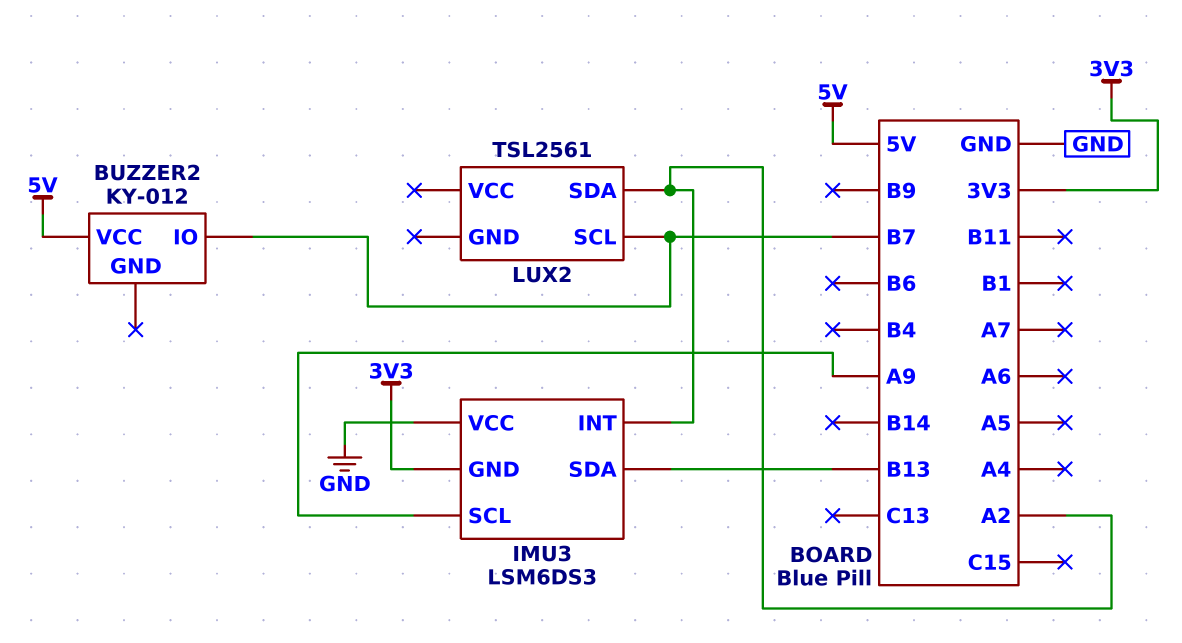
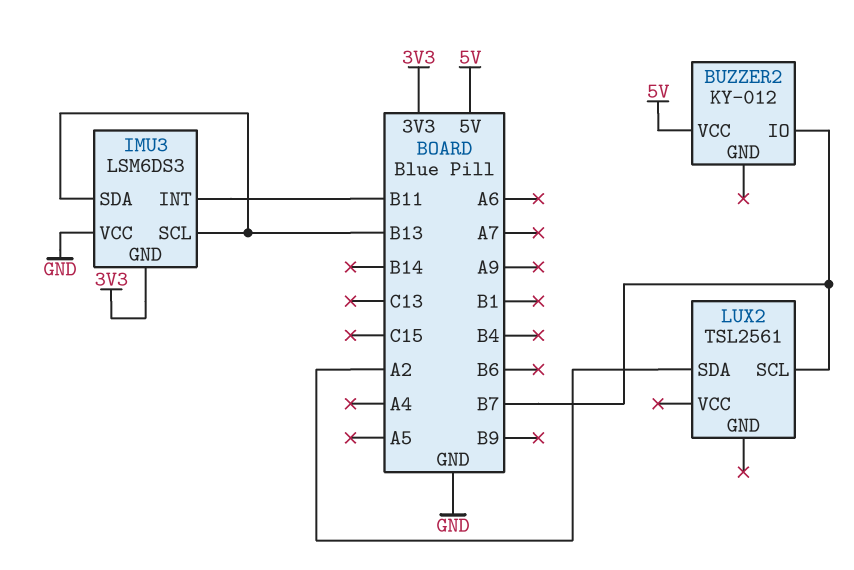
IMU3 pin INT: A2 -> B11
IMU3 pin SCL: A9 -> B13

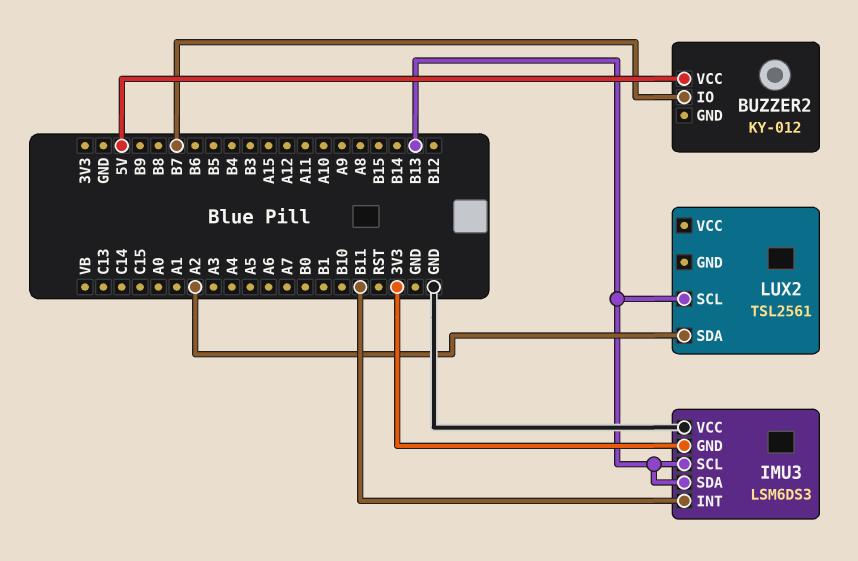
LUX2 pin SCL: B7 -> B13

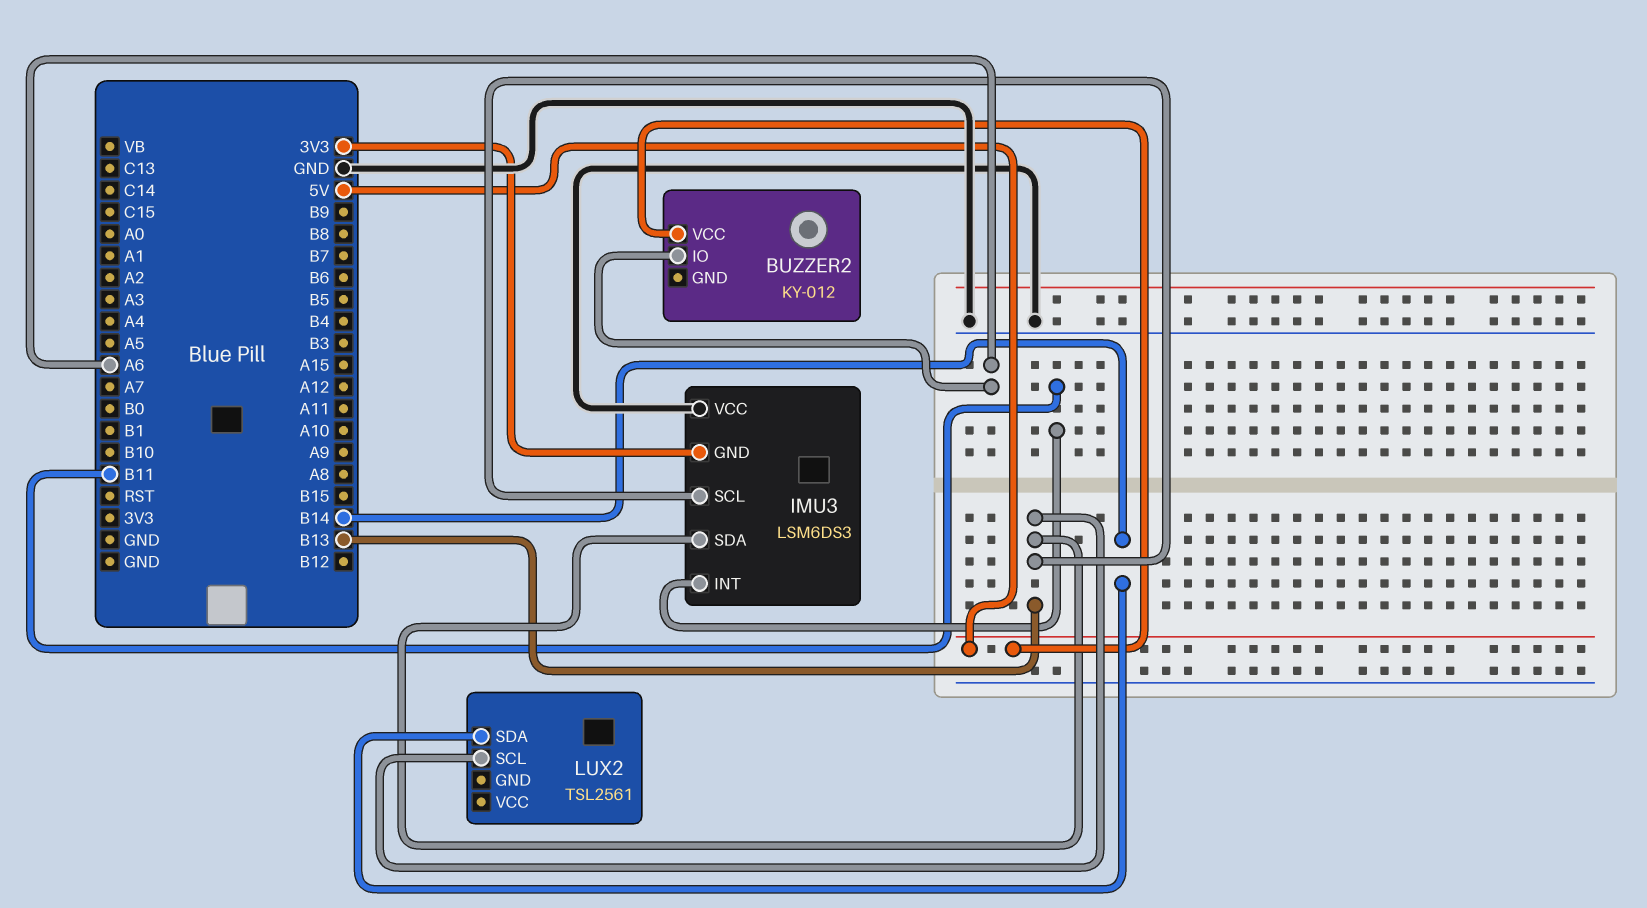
BUZZER2 pin IO: B7 -> A6
LUX2 pin SDA: A2 -> B14

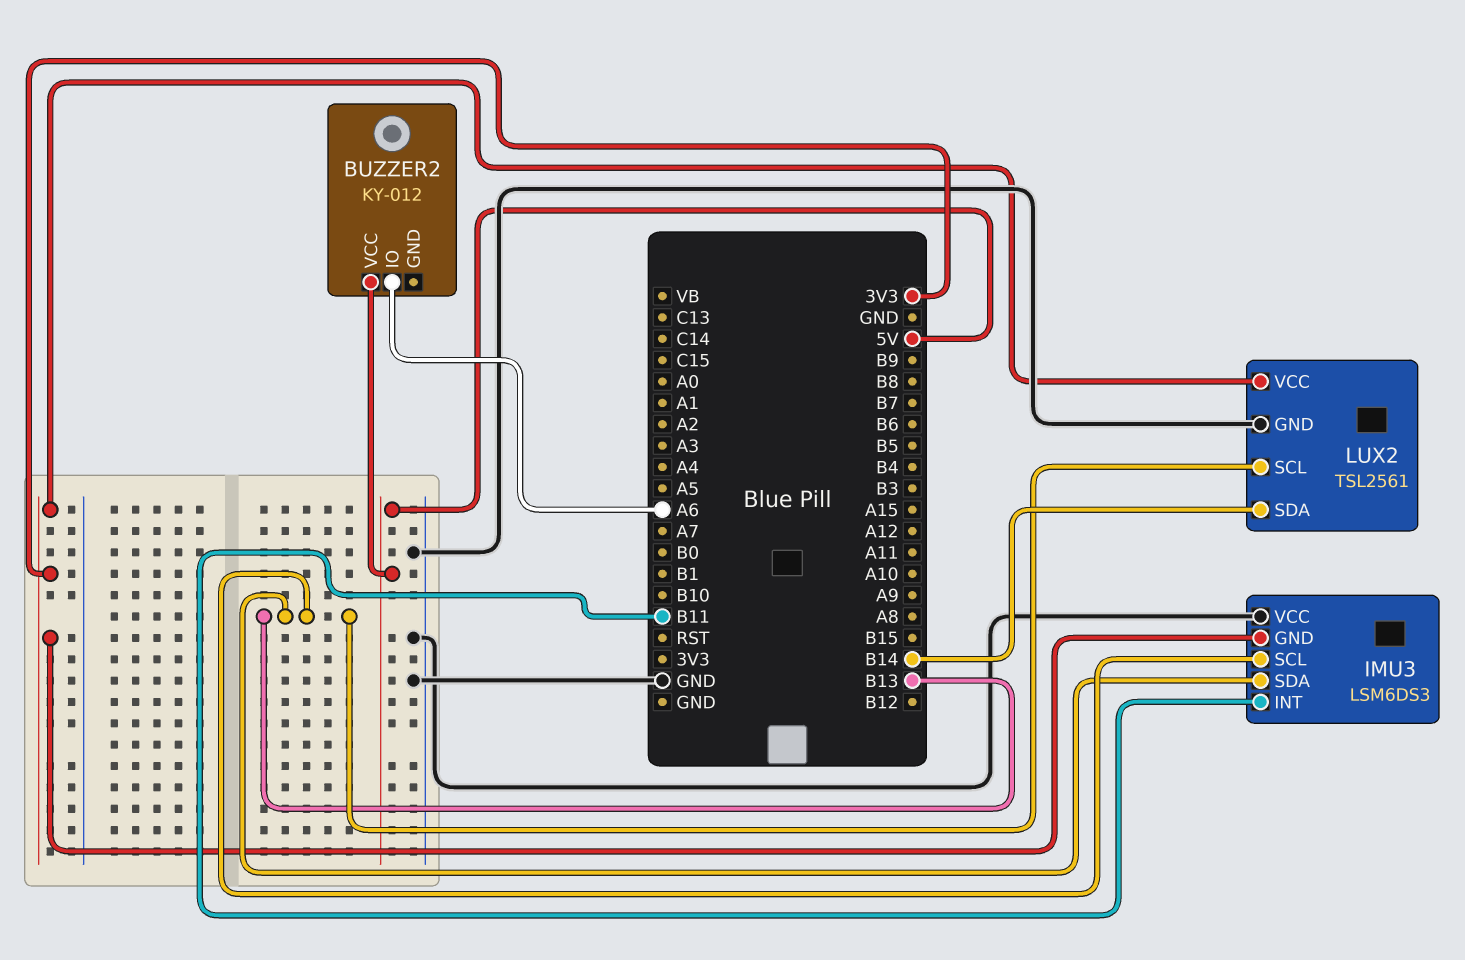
LUX2 pin GND: none -> GND
LUX2 pin VCC: none -> 3V3

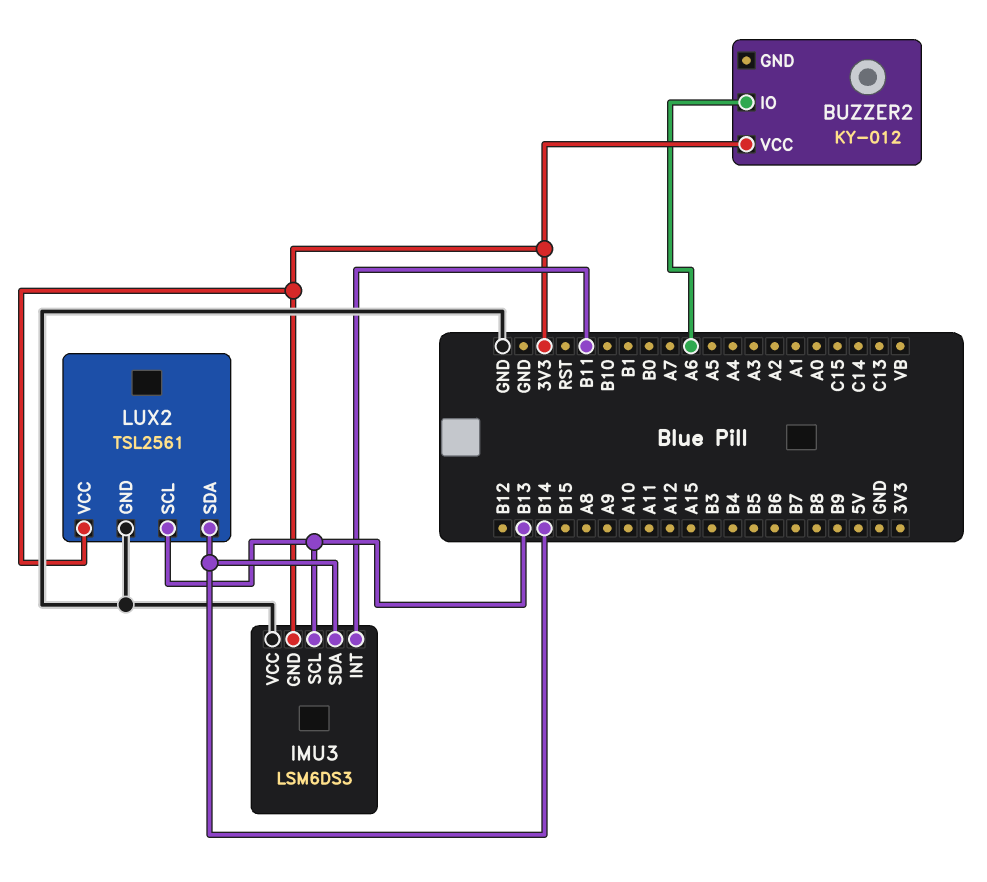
BUZZER2 pin VCC: 5V -> 3V3
IMU3 pin SDA: B13 -> B14

